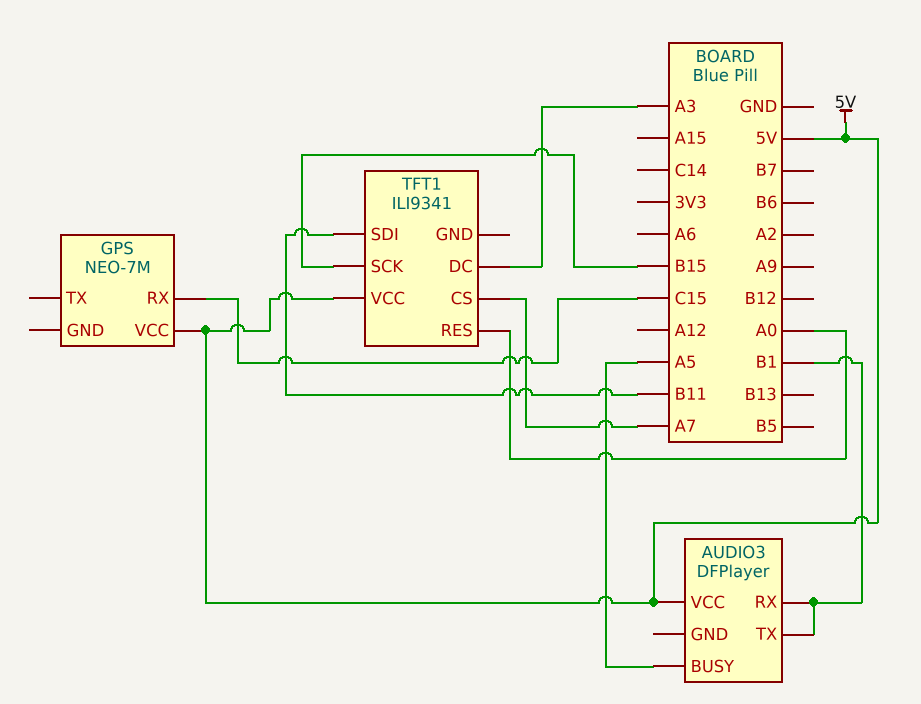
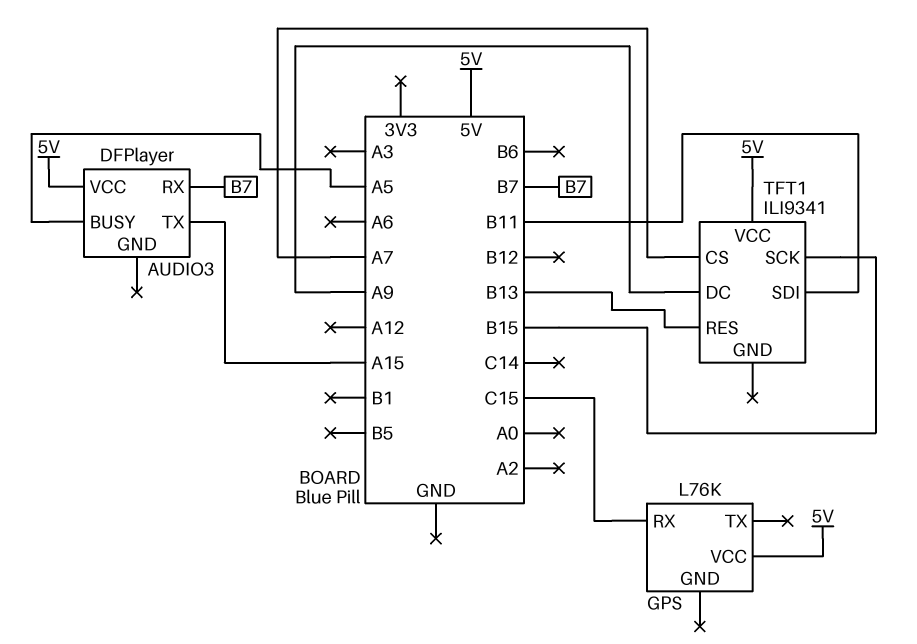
AUDIO3 pin RX: B1 -> B7
AUDIO3 pin TX: B1 -> A15
GPS: NEO-7M -> L76K
TFT1 pin DC: A3 -> A9
TFT1 pin RES: A0 -> B13

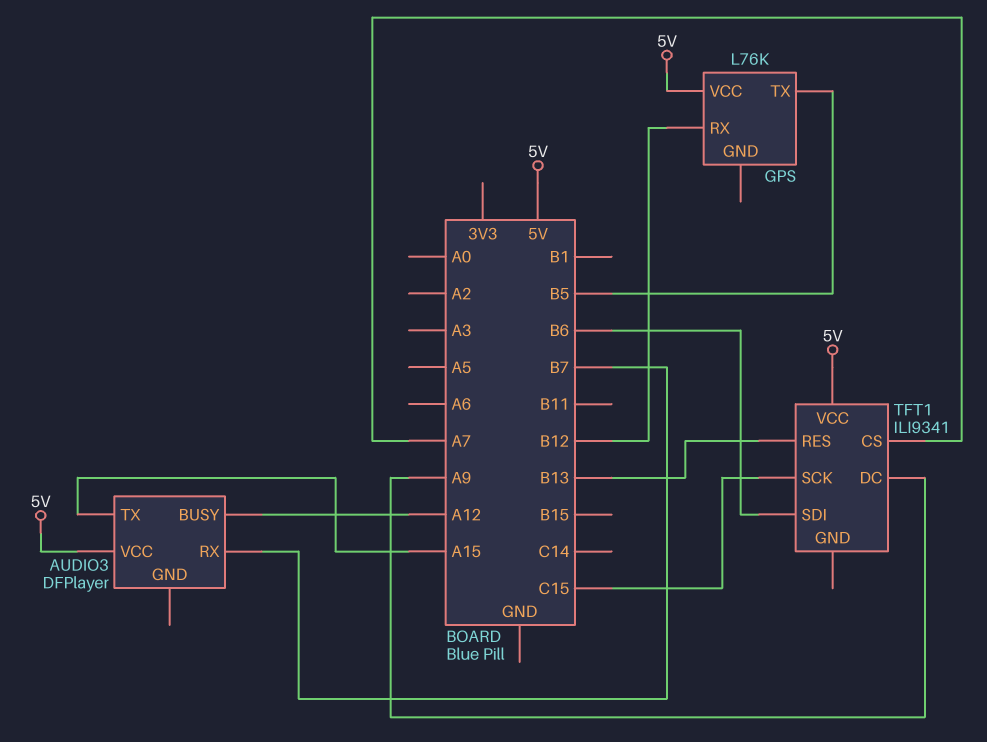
AUDIO3 pin BUSY: A5 -> A12
GPS pin RX: C15 -> B12
GPS pin TX: none -> B5
TFT1 pin SCK: B15 -> C15
TFT1 pin SDI: B11 -> B6

